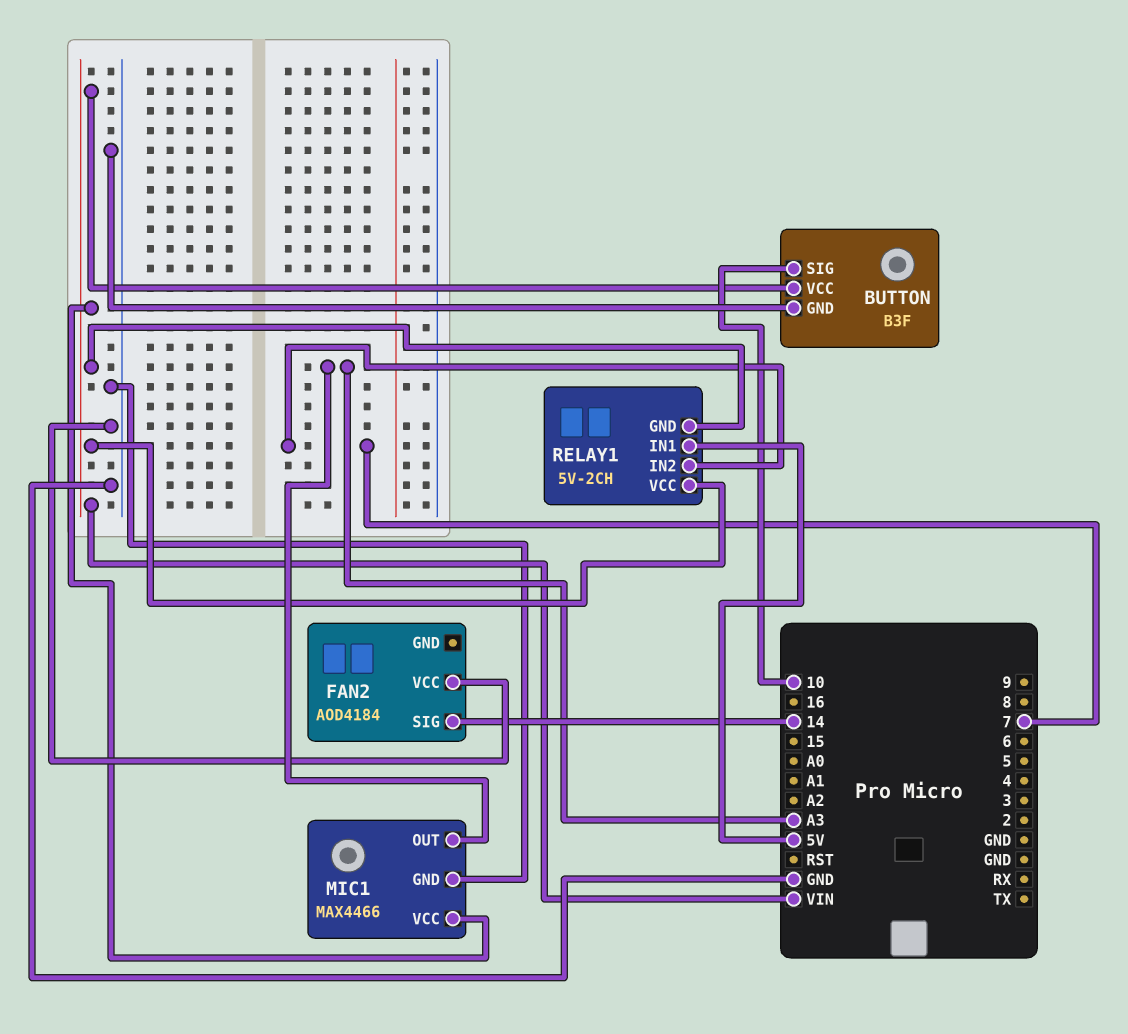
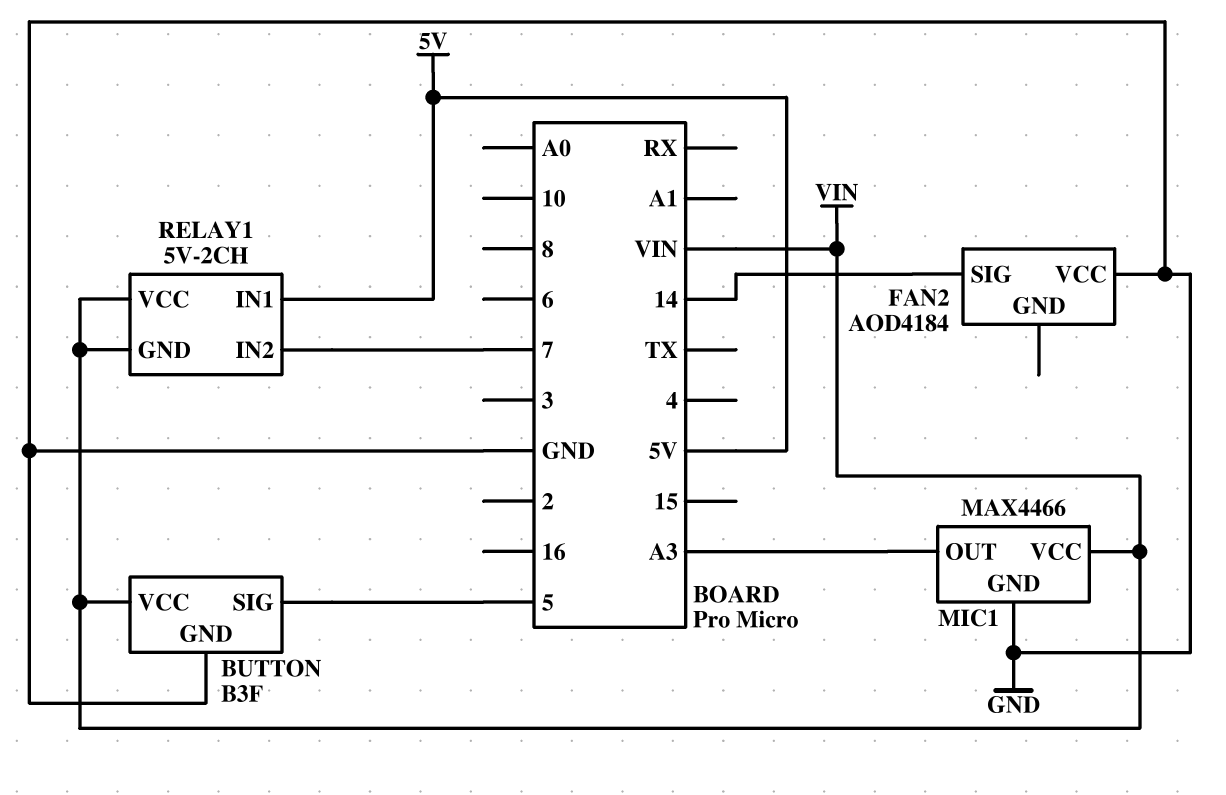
BUTTON pin SIG: 10 -> 5

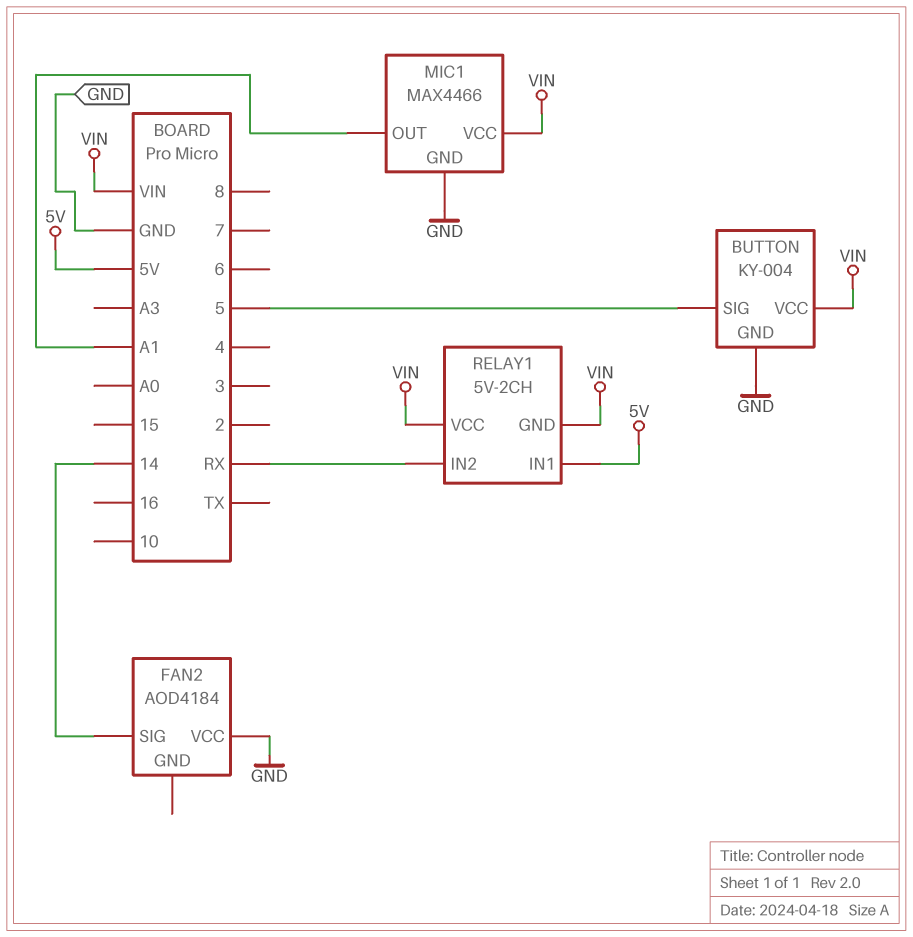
BUTTON: B3F -> KY-004
MIC1 pin OUT: A3 -> A1
RELAY1 pin IN2: 7 -> RX

